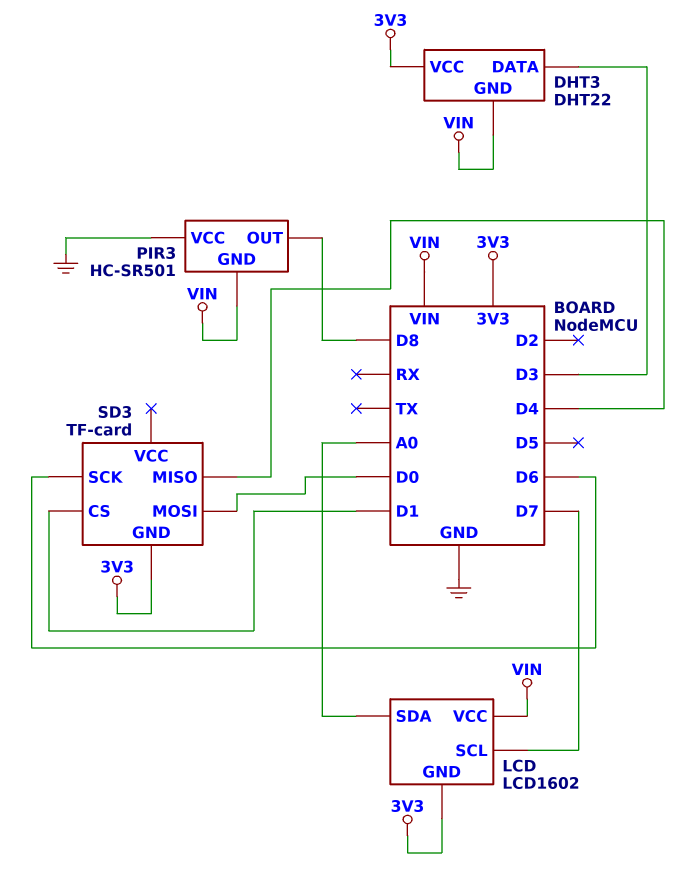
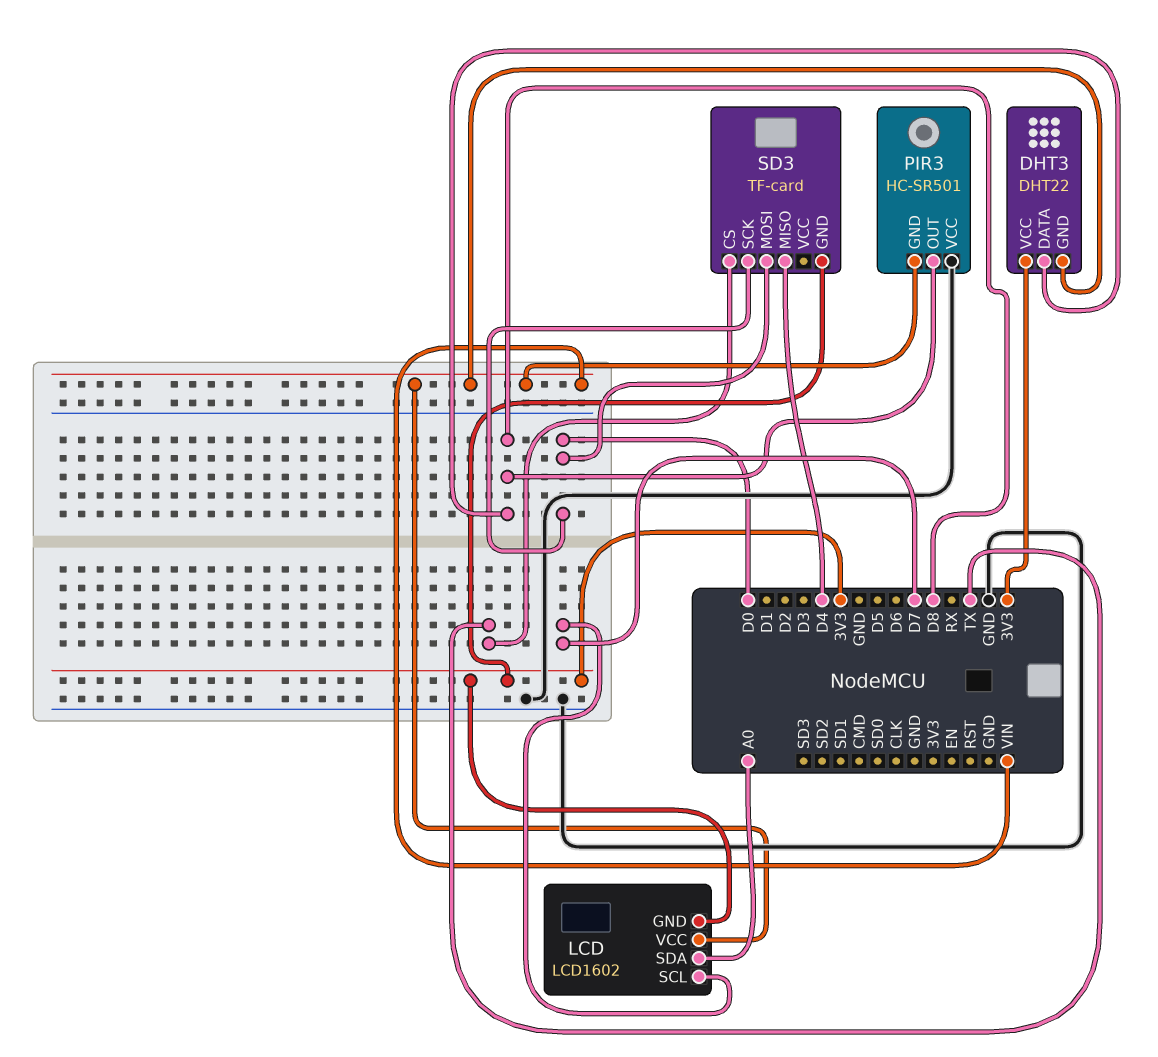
DHT3 pin DATA: D3 -> D8
SD3 pin CS: D1 -> TX
SD3 pin SCK: D6 -> D0

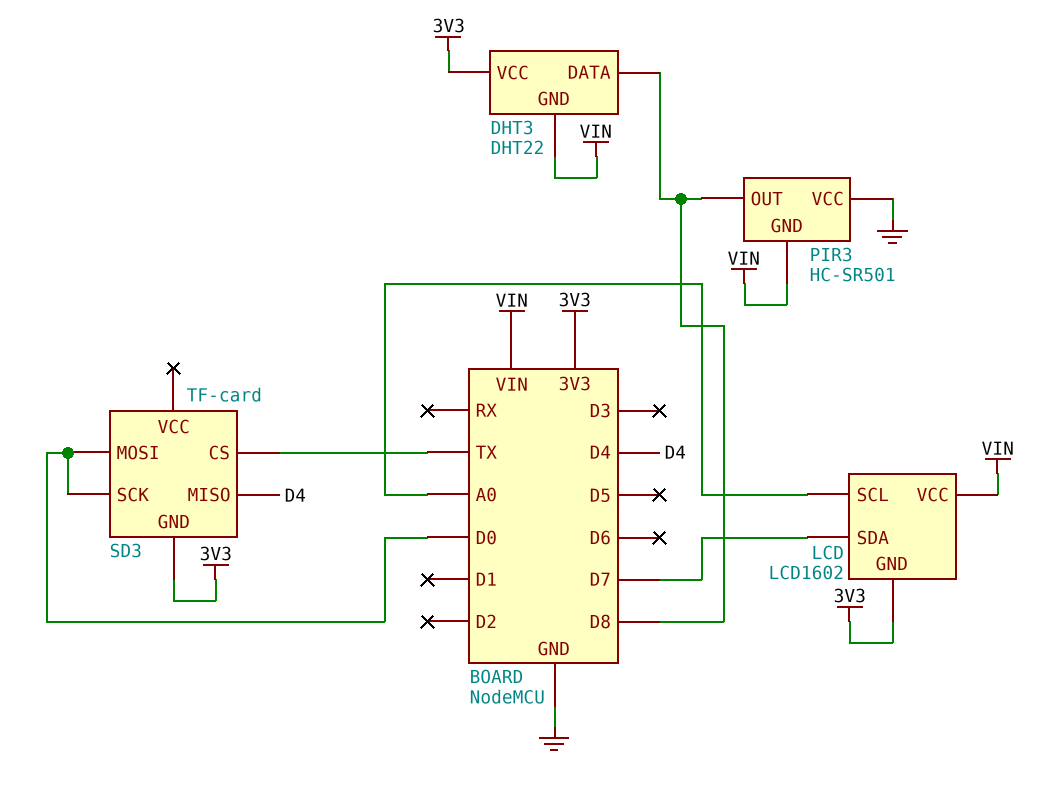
LCD pin SCL: D7 -> A0
LCD pin SDA: A0 -> D7

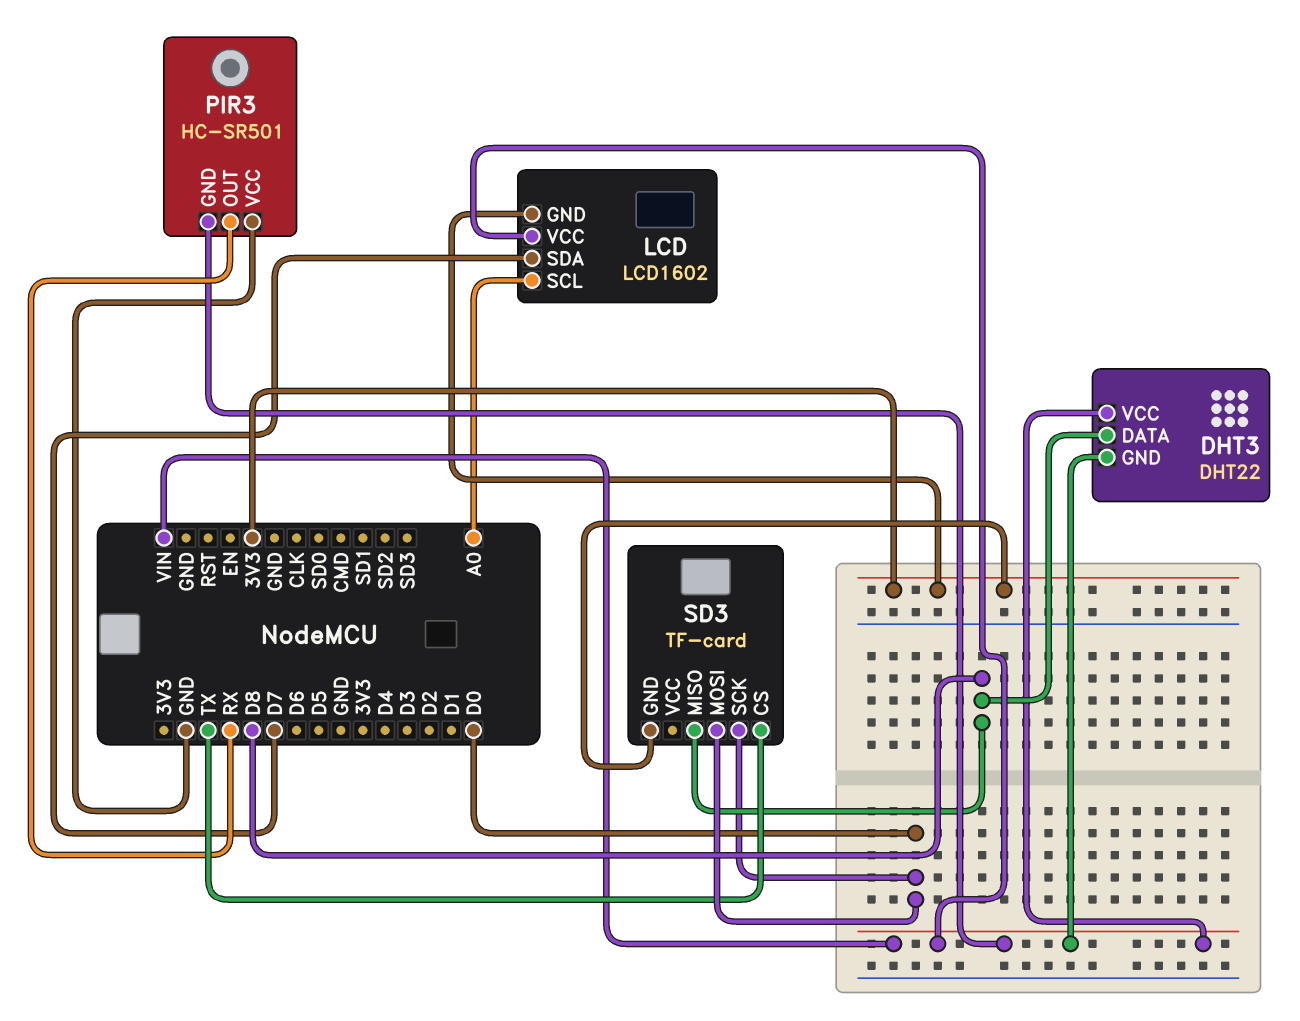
DHT3 pin VCC: 3V3 -> VIN
PIR3 pin OUT: D8 -> RX
SD3 pin MISO: D4 -> D8

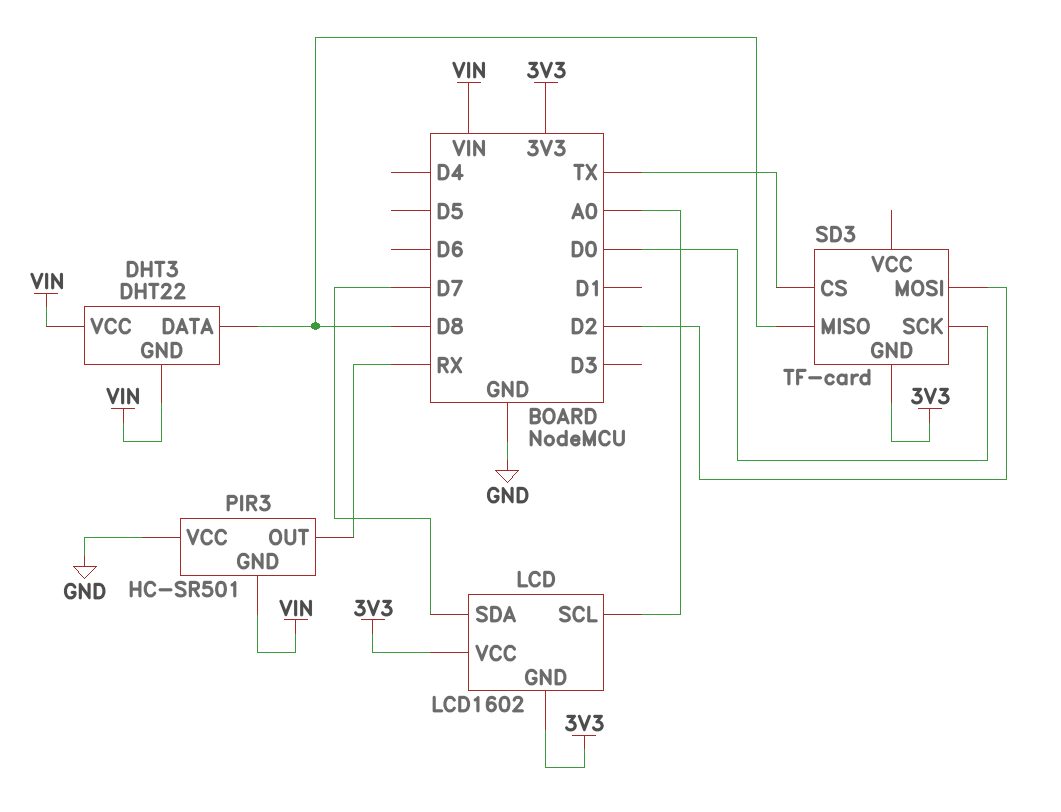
LCD pin VCC: VIN -> 3V3
SD3 pin MOSI: D0 -> D2

